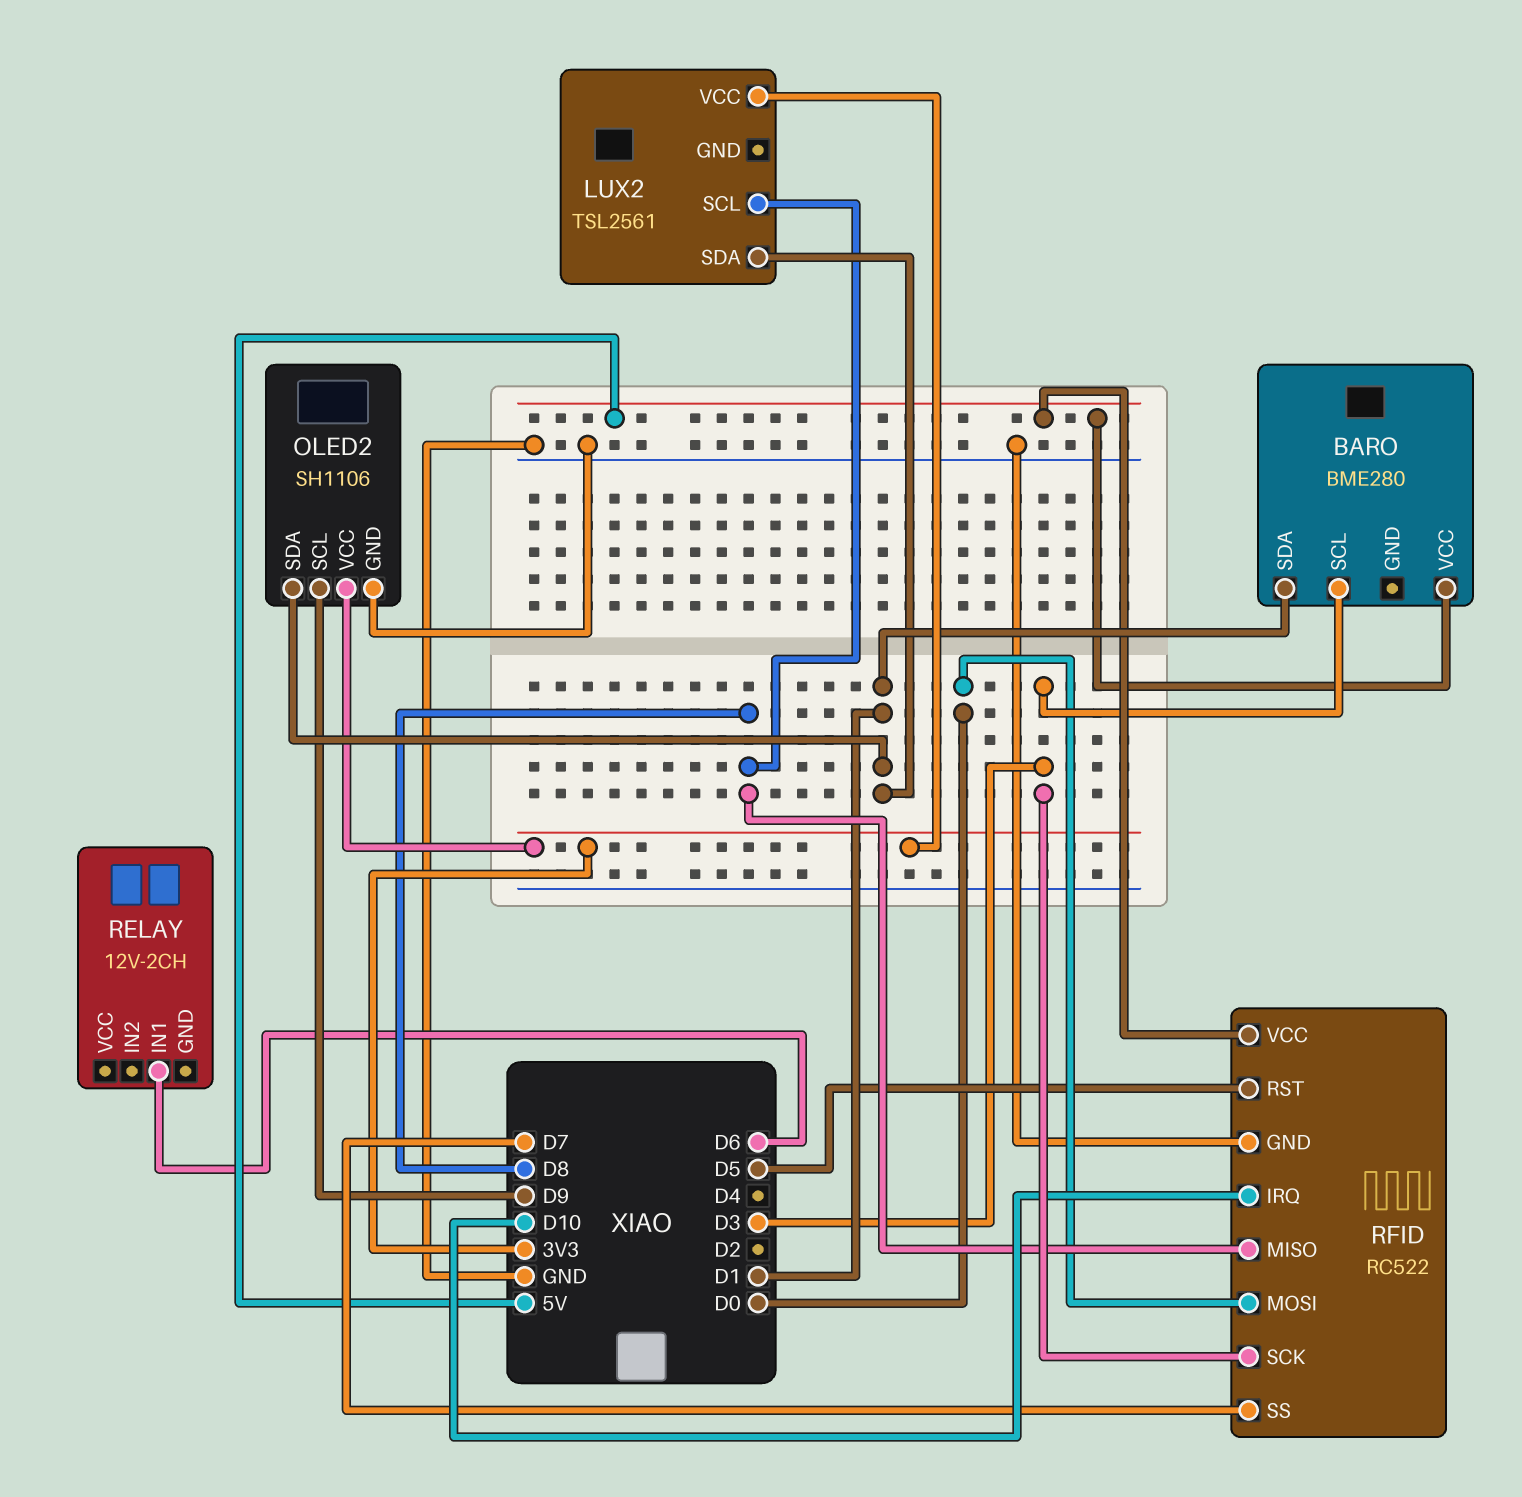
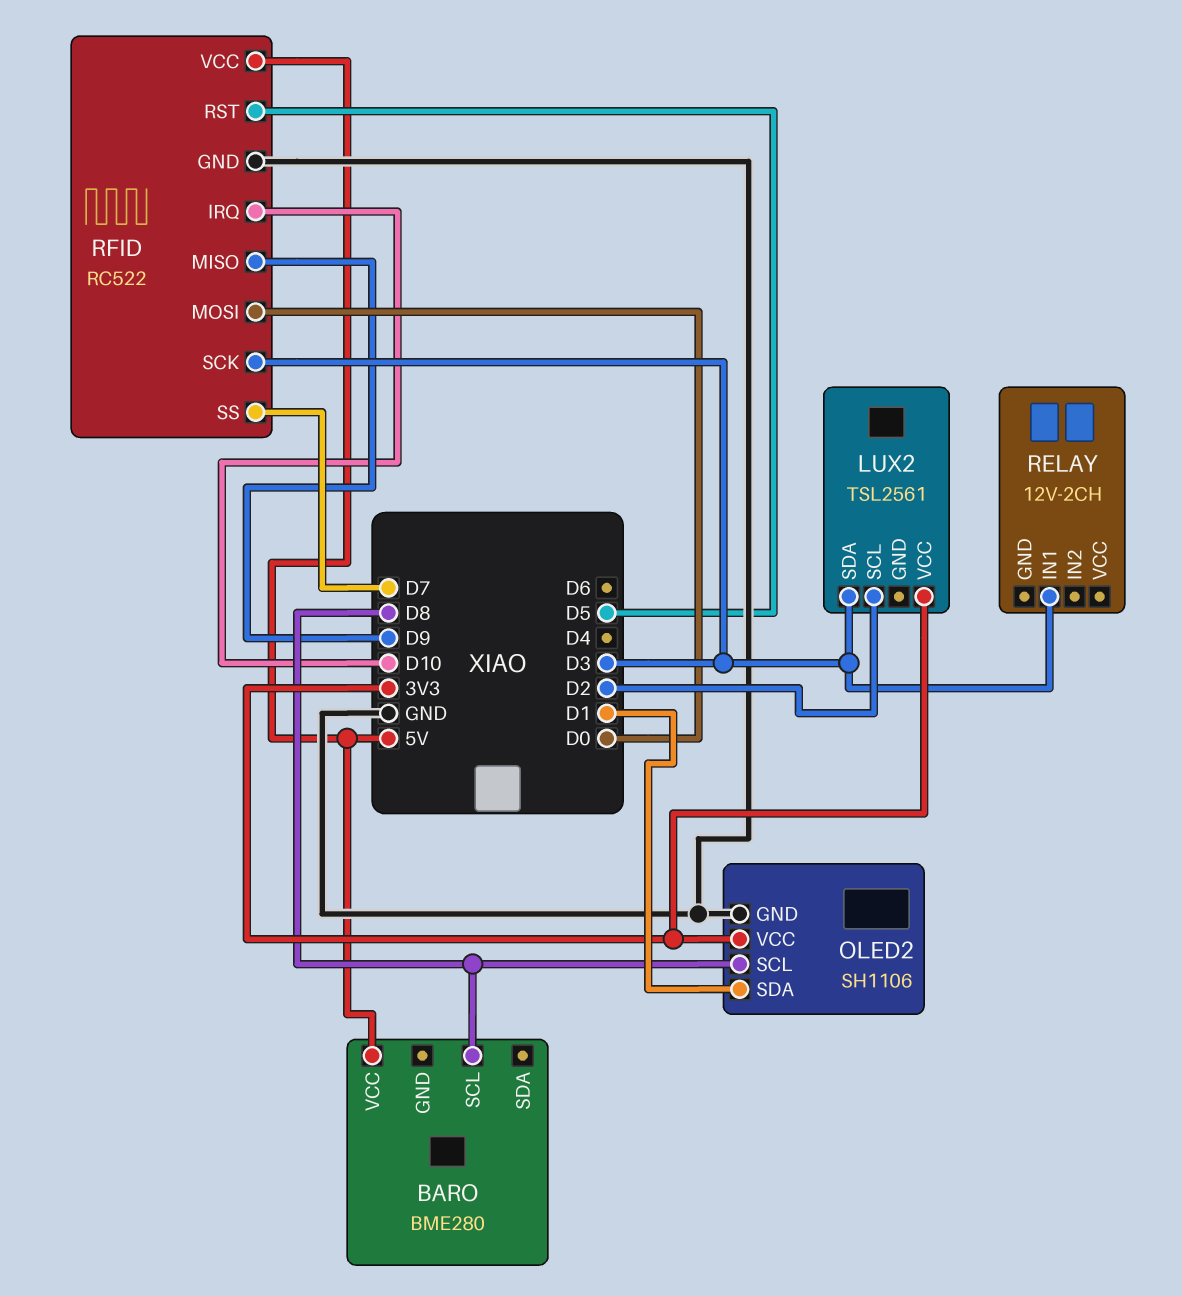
BARO pin SCL: D3 -> D8
BARO pin SDA: D1 -> none
LUX2 pin SCL: D8 -> D2
LUX2 pin SDA: D1 -> D3
OLED2 pin SCL: D9 -> D8
RELAY pin IN1: D6 -> D3
RFID pin MISO: D8 -> D9

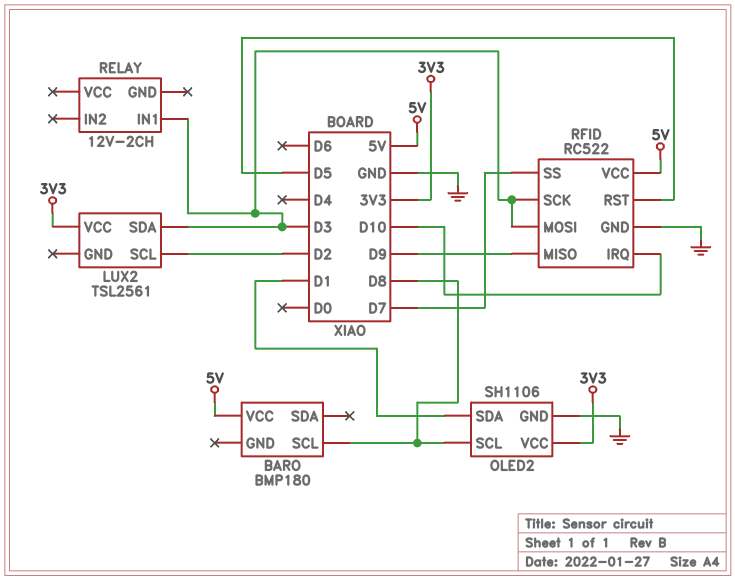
BARO: BME280 -> BMP180
RFID pin MOSI: D0 -> D3

